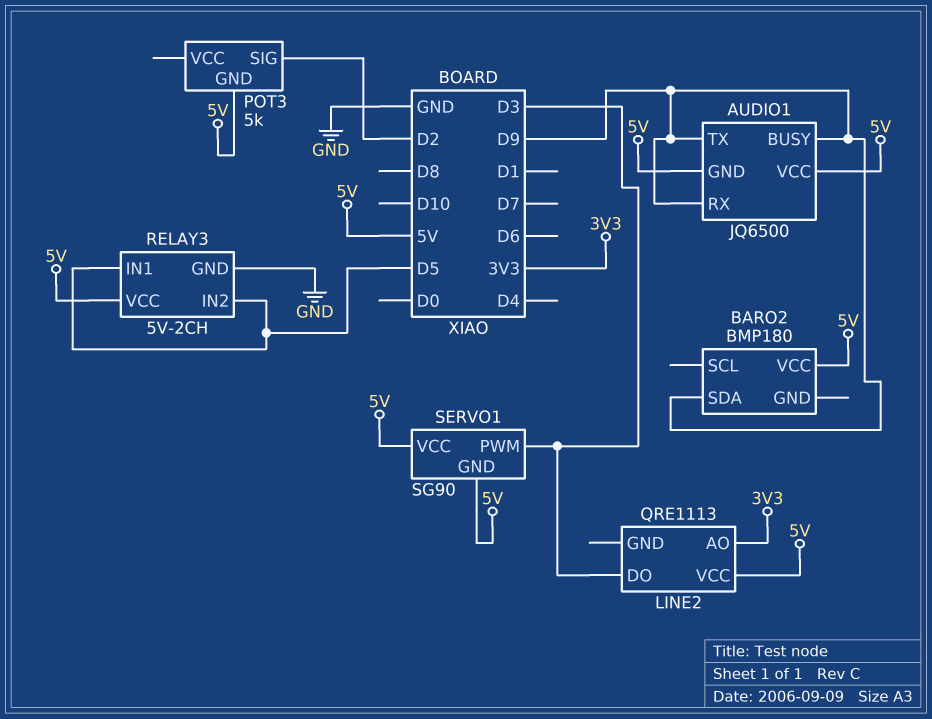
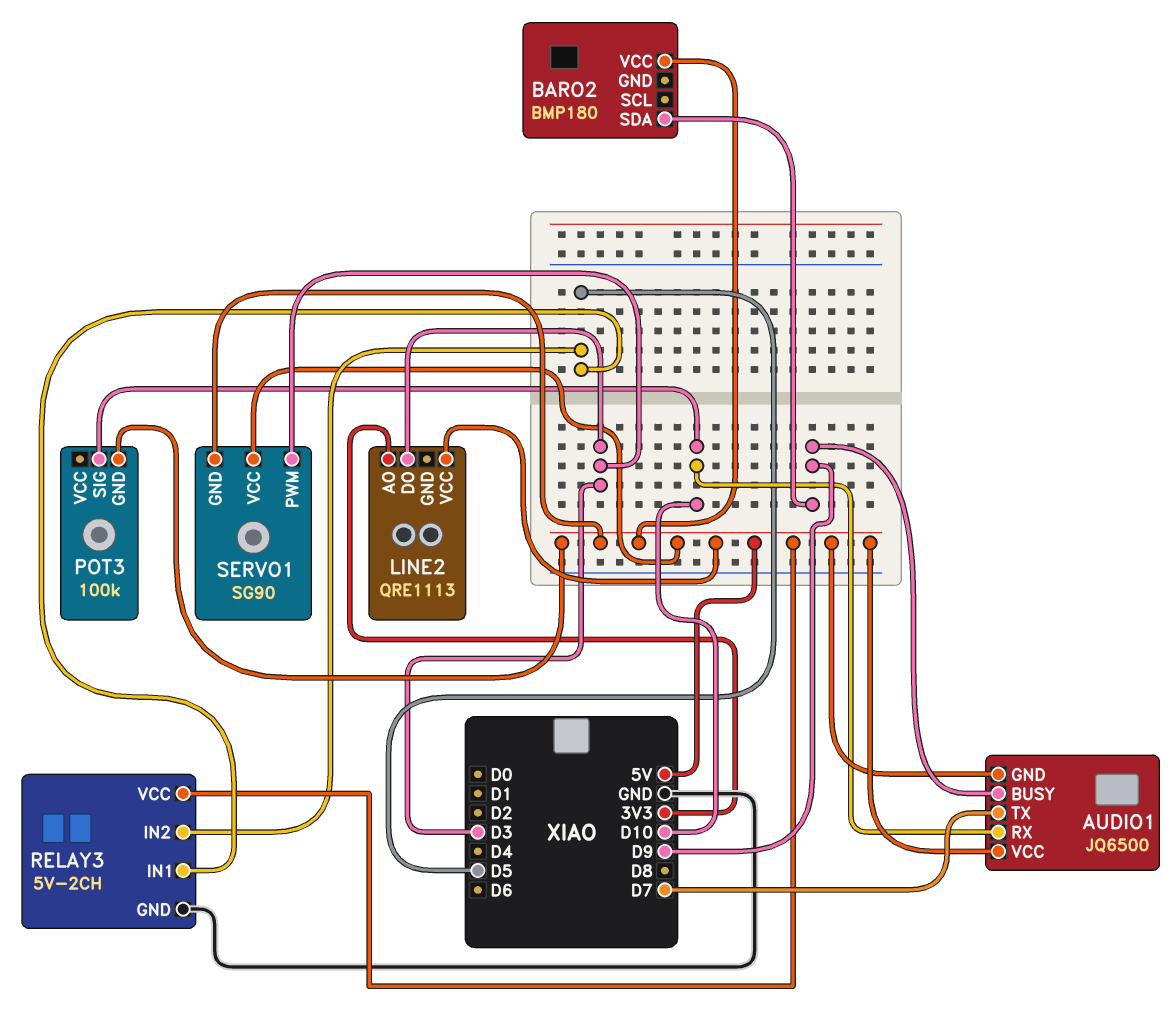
AUDIO1 pin RX: D9 -> D10
AUDIO1 pin TX: D9 -> D7
POT3: 5k -> 100k
POT3 pin SIG: D2 -> D10

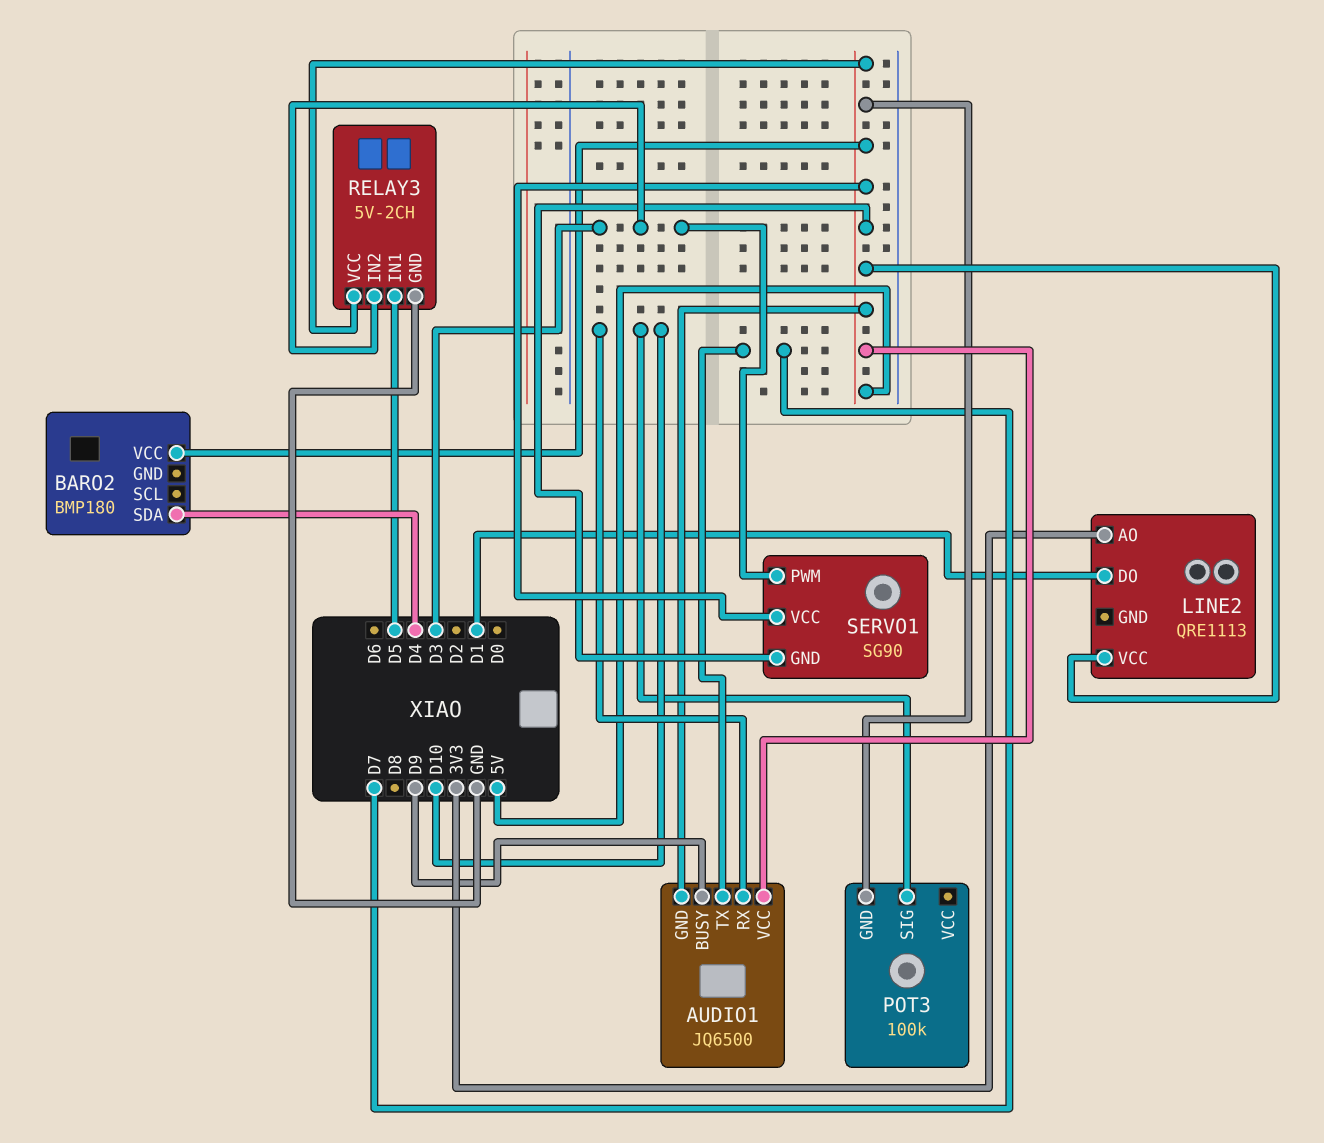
BARO2 pin SDA: D9 -> D4
LINE2 pin DO: D3 -> D1
RELAY3 pin IN2: D5 -> D3

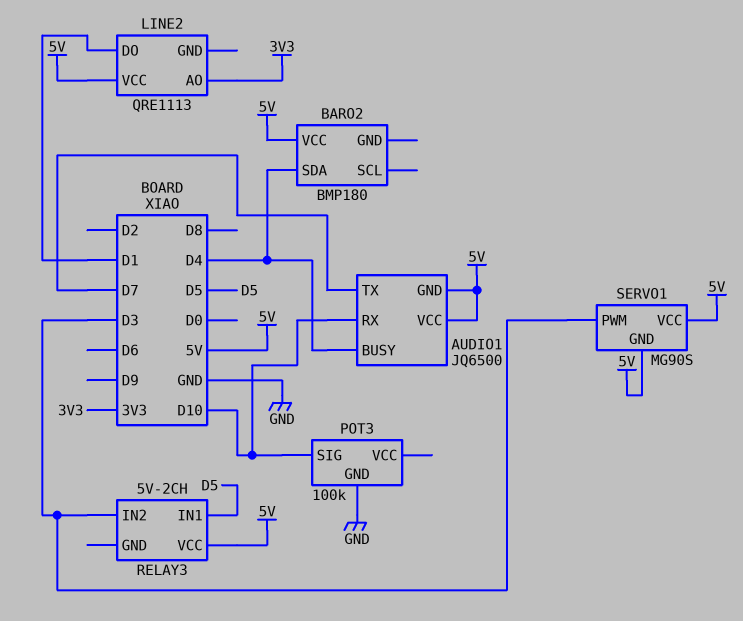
AUDIO1 pin BUSY: D9 -> D4
POT3 pin GND: 5V -> GND
RELAY3 pin GND: GND -> none
SERVO1: SG90 -> MG90S

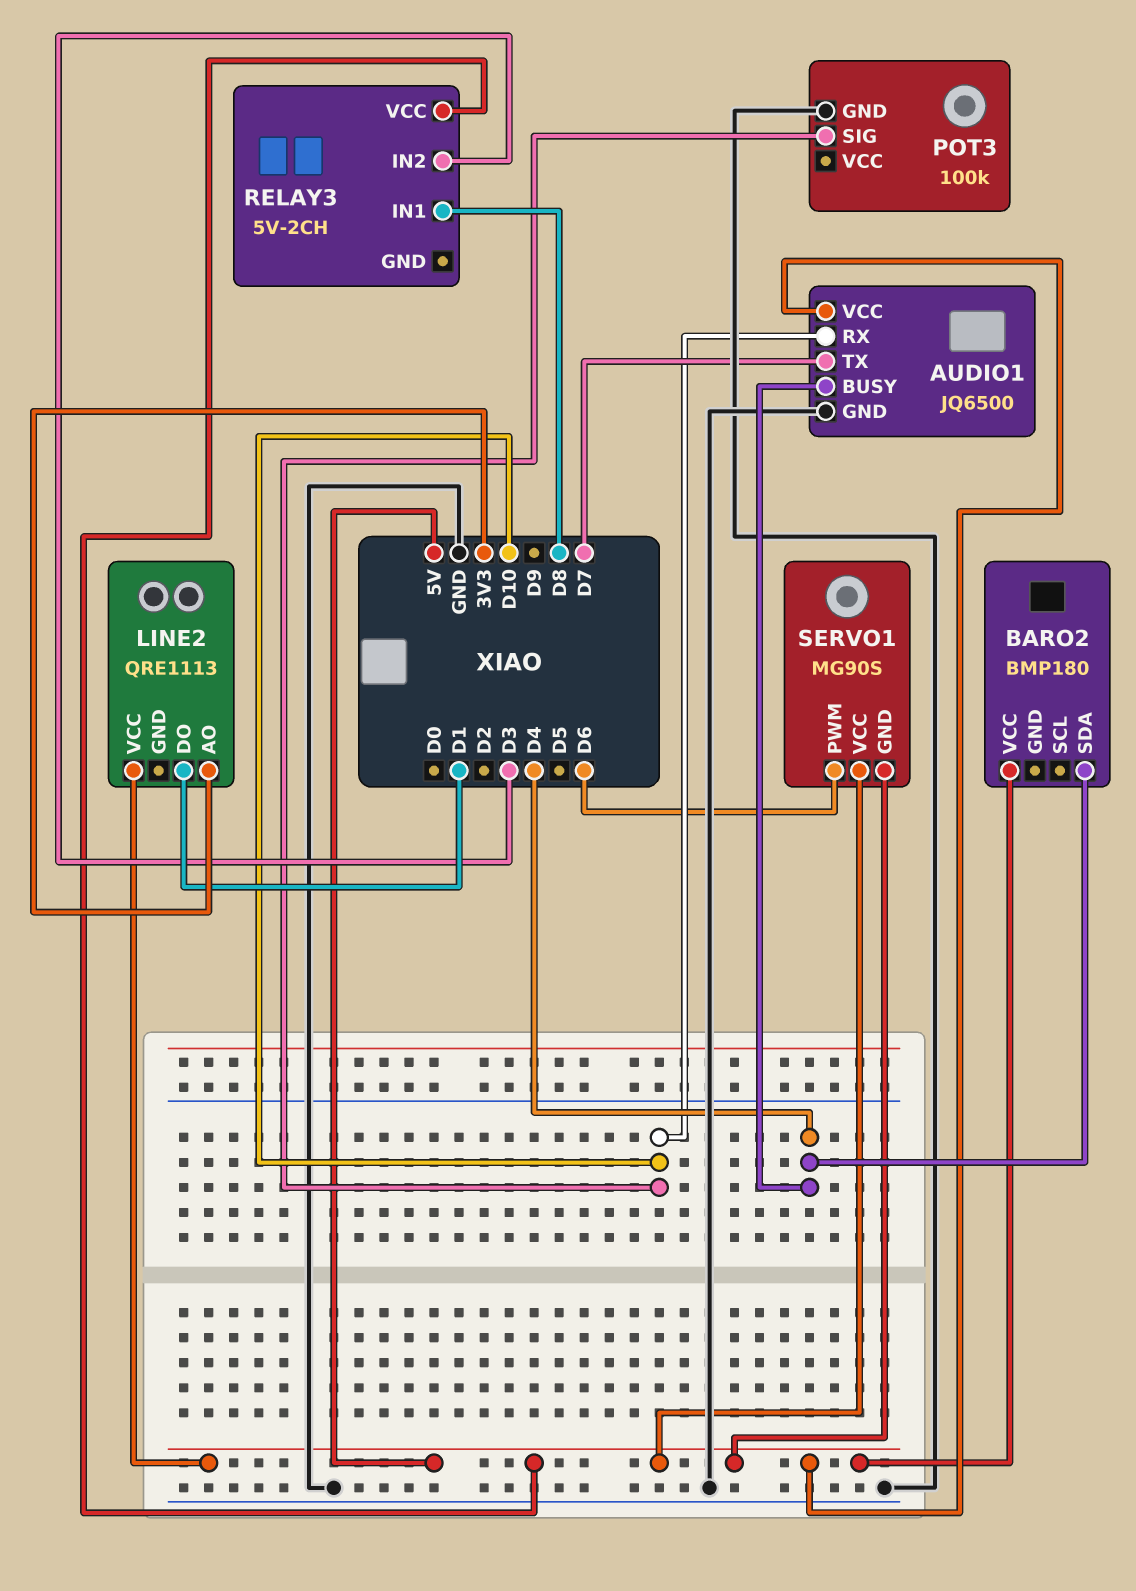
AUDIO1 pin GND: 5V -> GND
RELAY3 pin IN1: D5 -> D8
SERVO1 pin PWM: D3 -> D6

